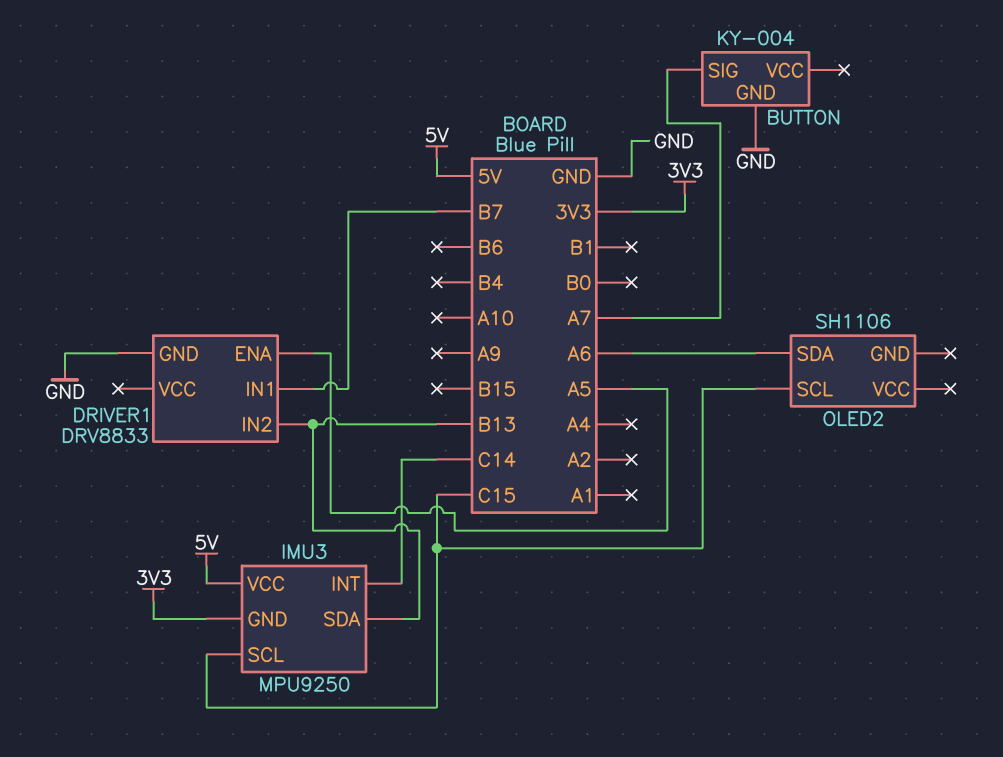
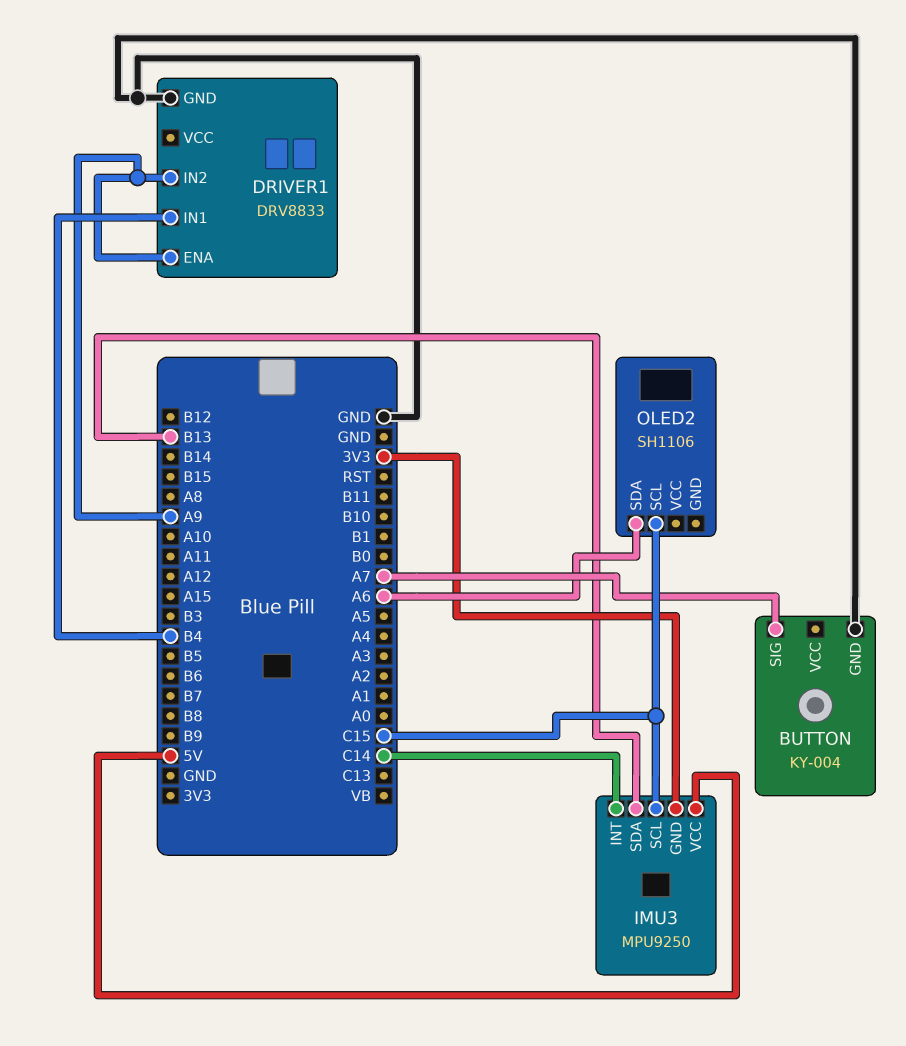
DRIVER1 pin ENA: A5 -> A9
DRIVER1 pin IN1: B7 -> B4
DRIVER1 pin IN2: B13 -> A9

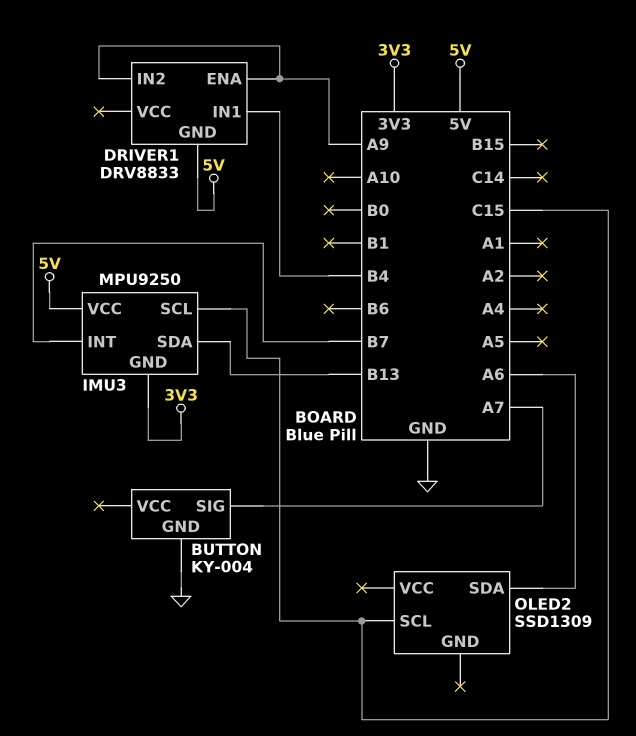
DRIVER1 pin GND: GND -> 5V
IMU3 pin INT: C14 -> B7
OLED2: SH1106 -> SSD1309

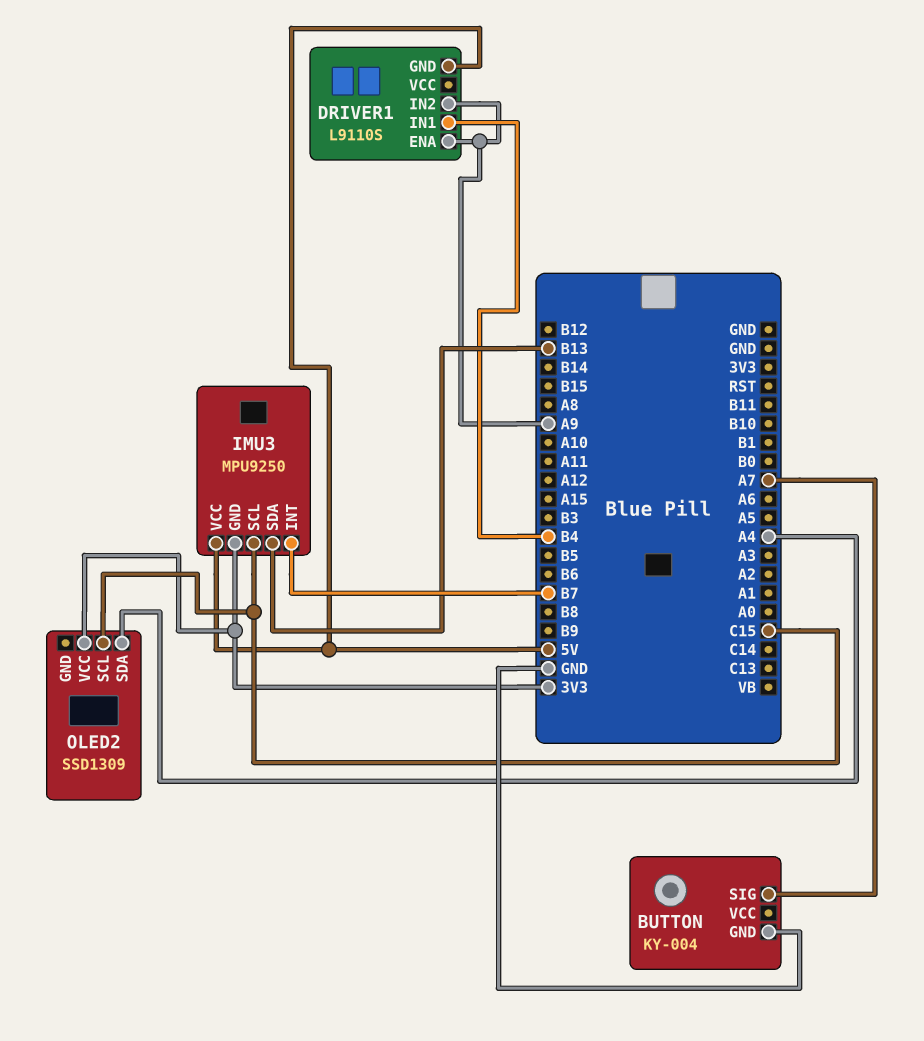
DRIVER1: DRV8833 -> L9110S
OLED2 pin SDA: A6 -> A4
OLED2 pin VCC: none -> 3V3

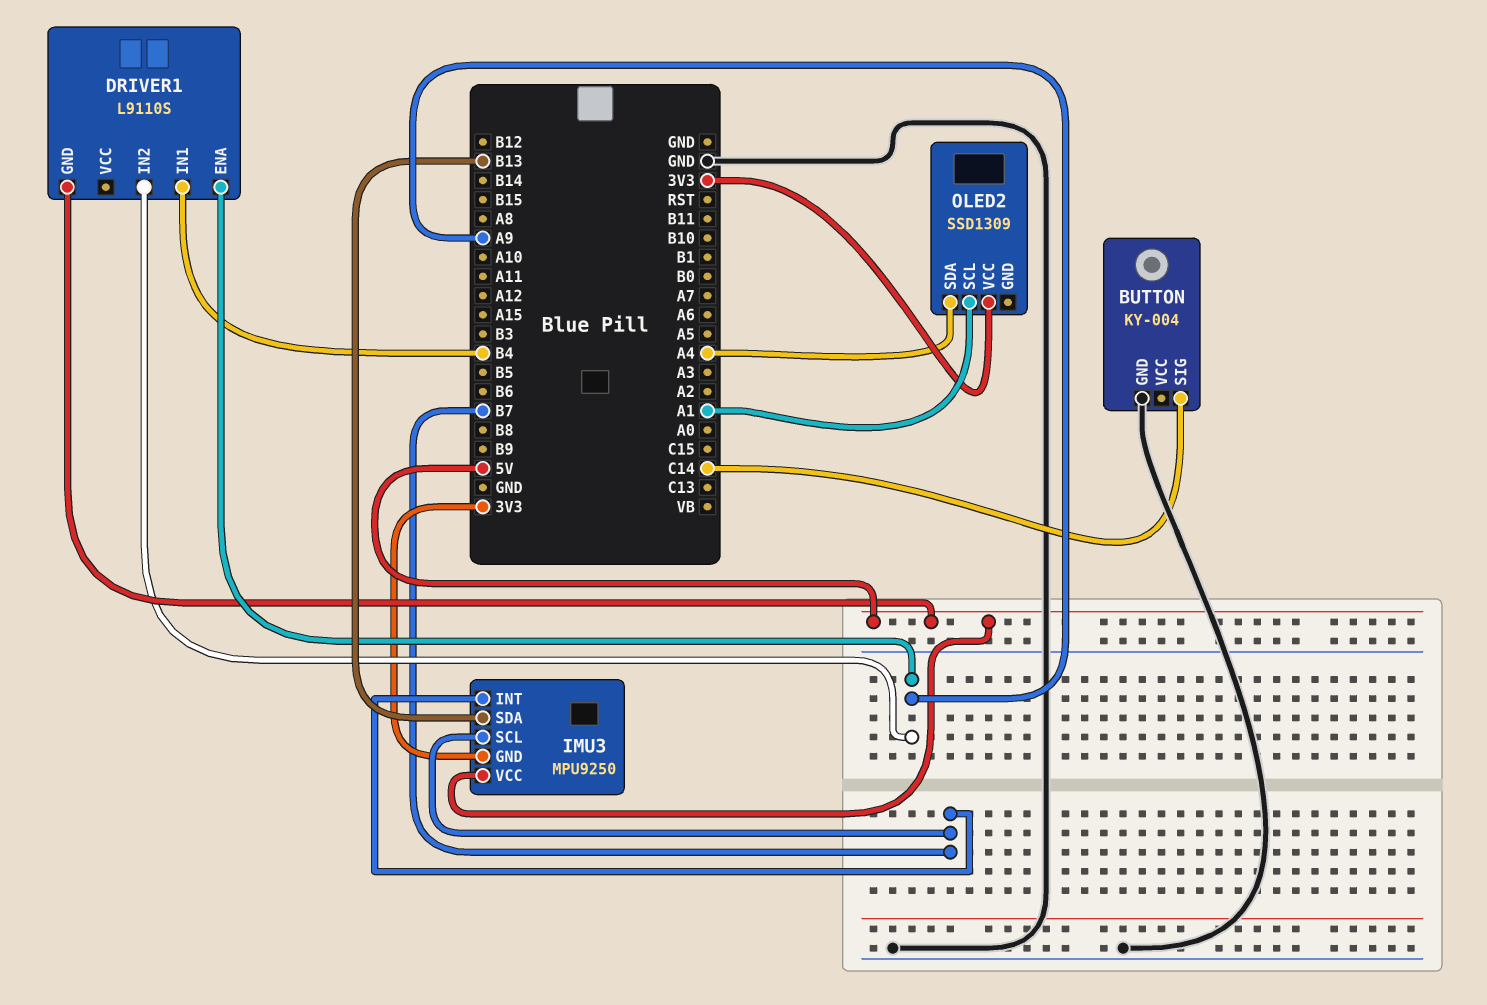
BUTTON pin SIG: A7 -> C14
IMU3 pin SCL: C15 -> B7
OLED2 pin SCL: C15 -> A1

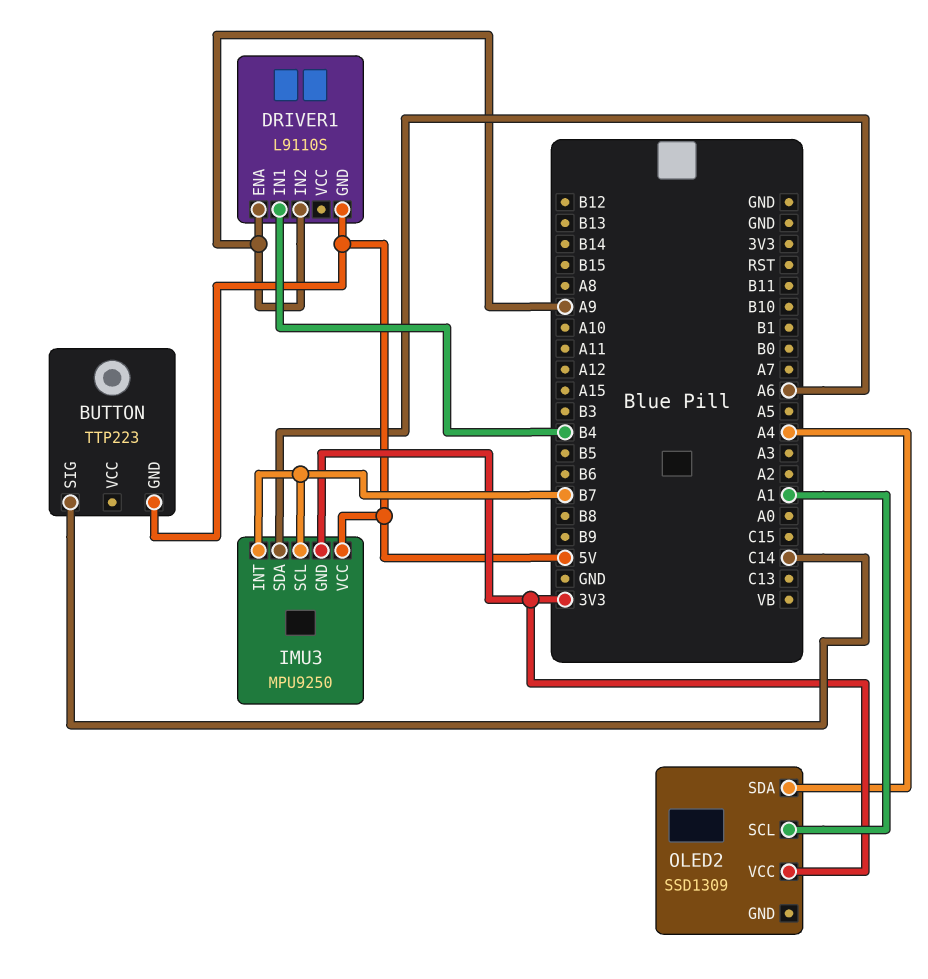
BUTTON: KY-004 -> TTP223
BUTTON pin GND: GND -> 5V
IMU3 pin SDA: B13 -> A6

